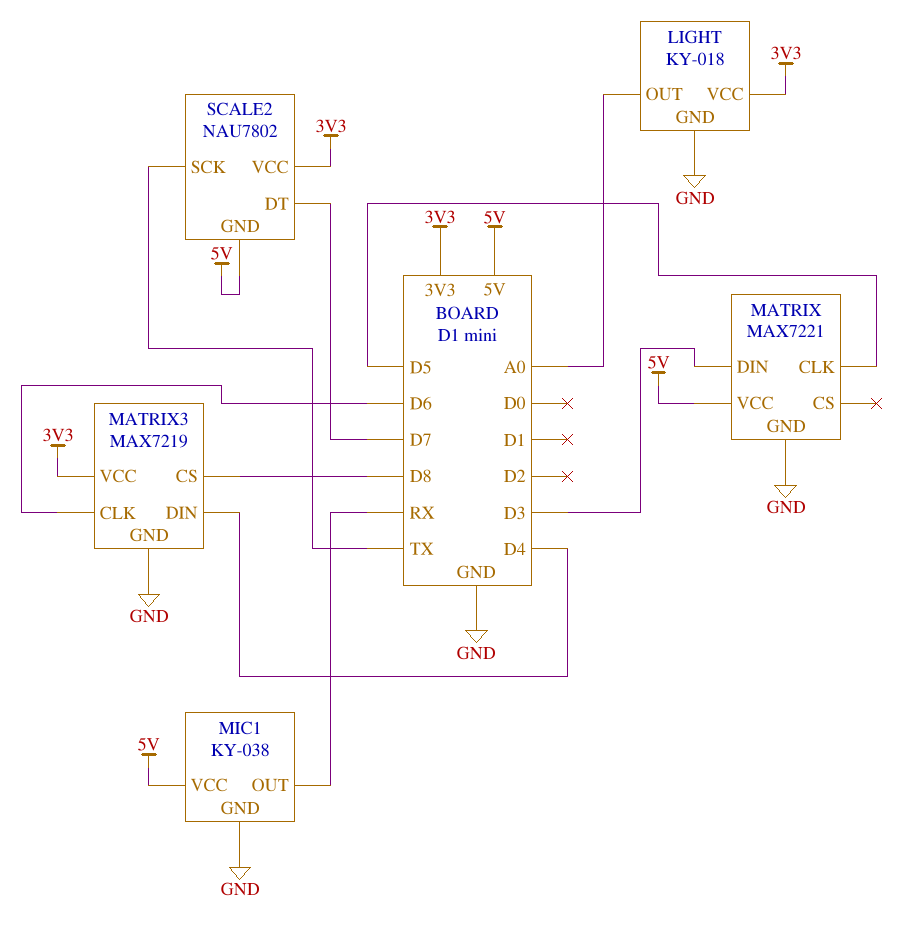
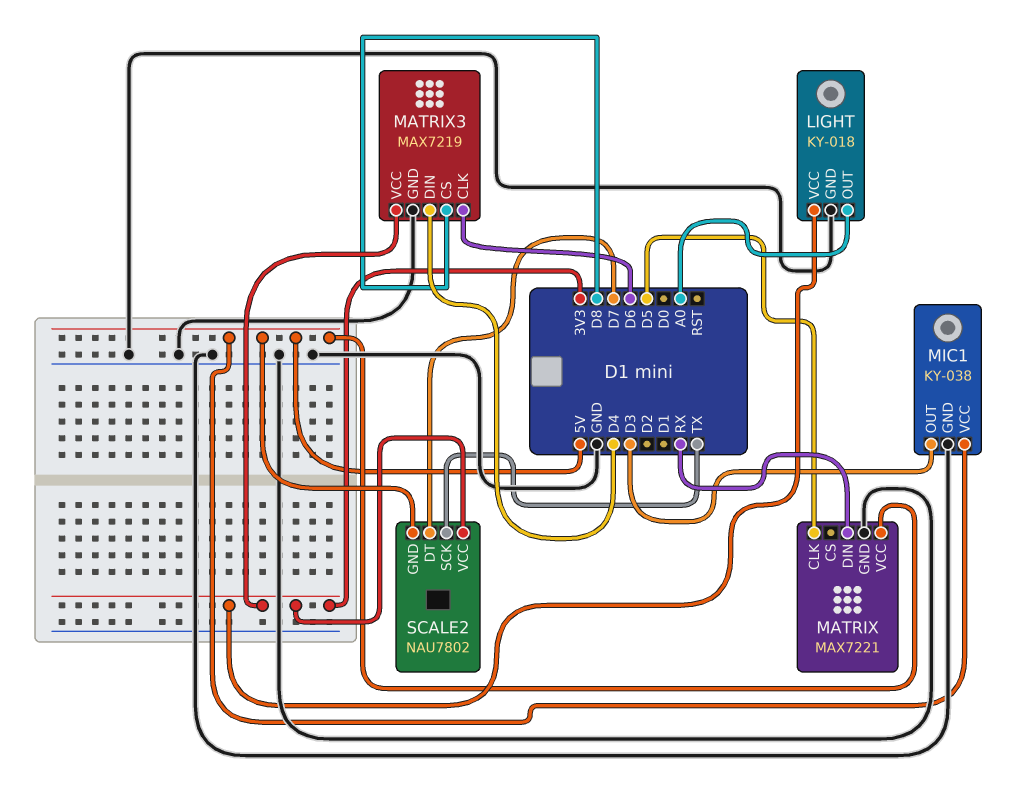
MATRIX pin DIN: D3 -> RX
MIC1 pin OUT: RX -> D3

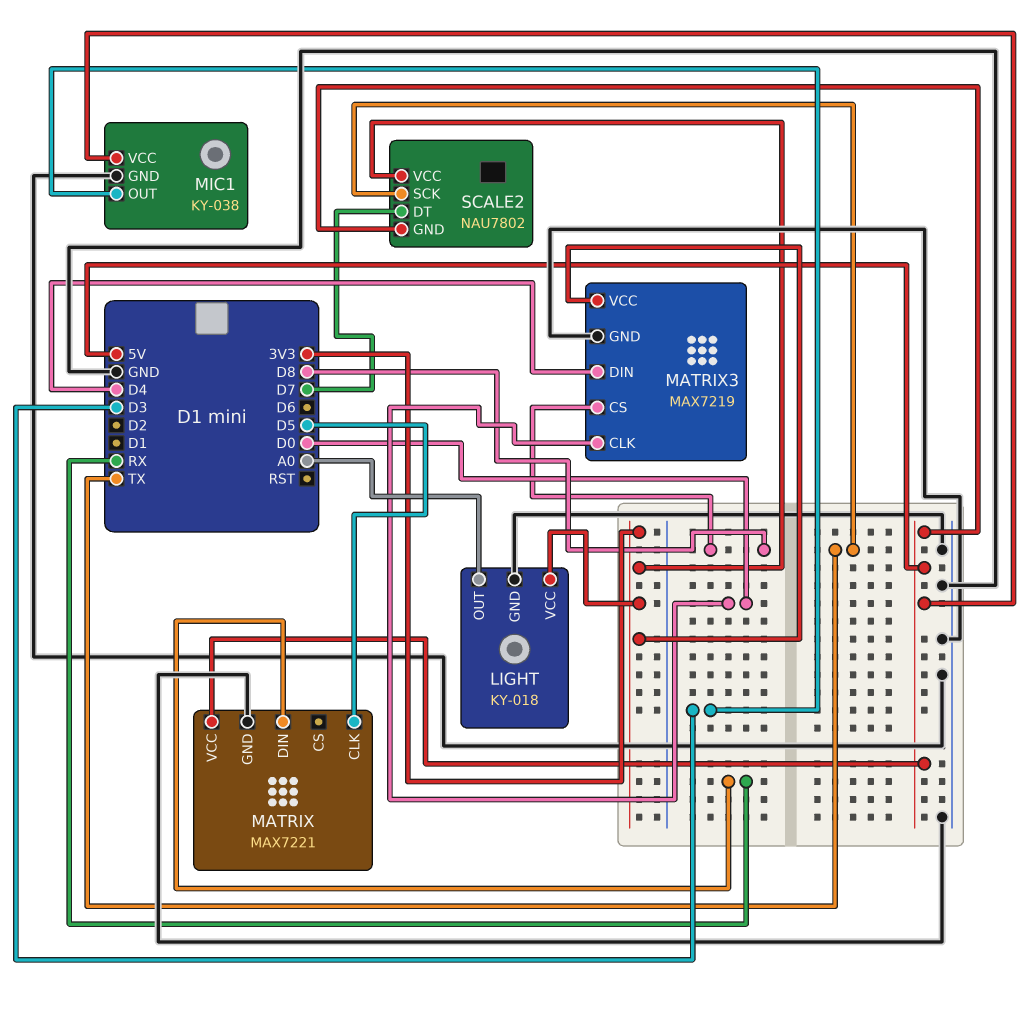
MATRIX3 pin CLK: D6 -> D0

